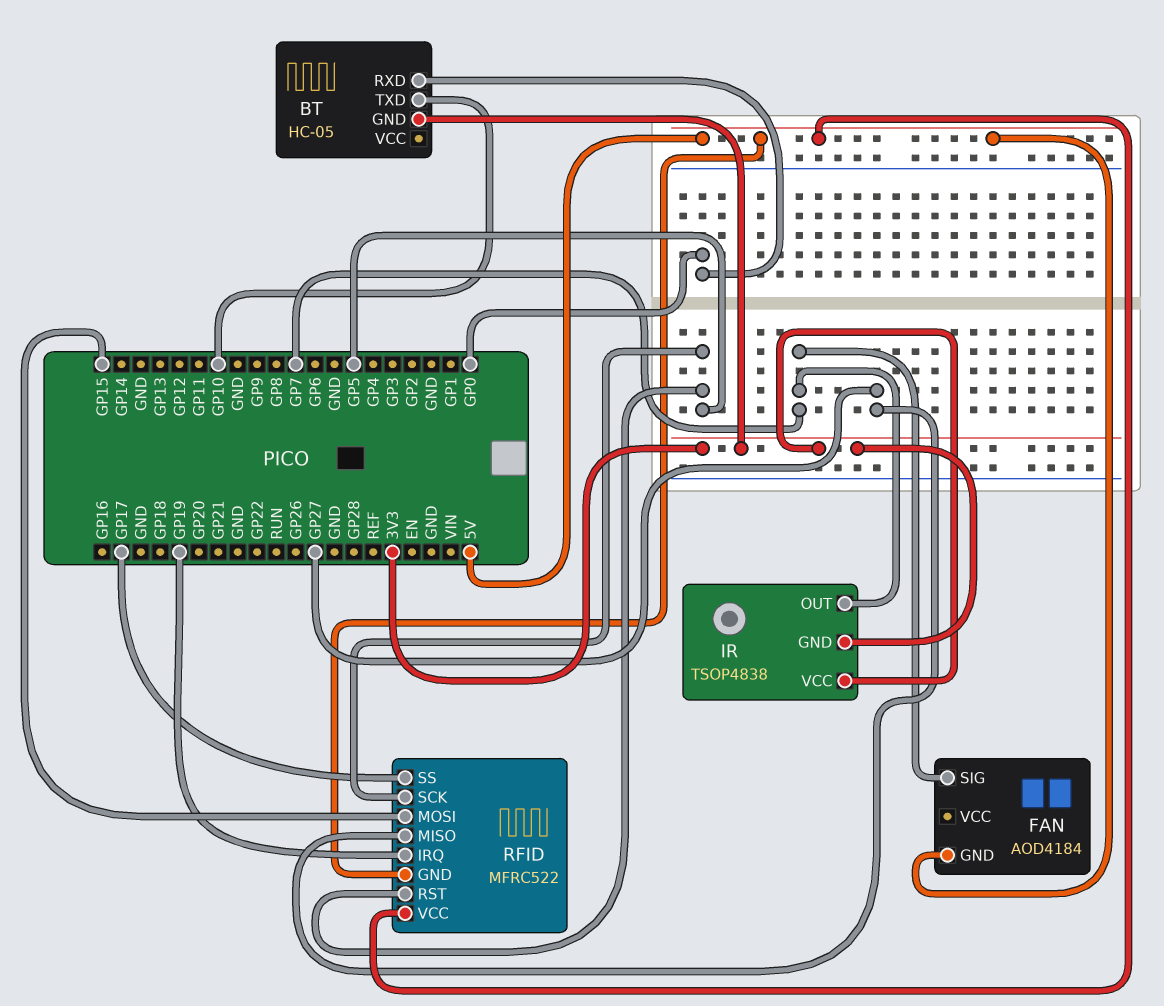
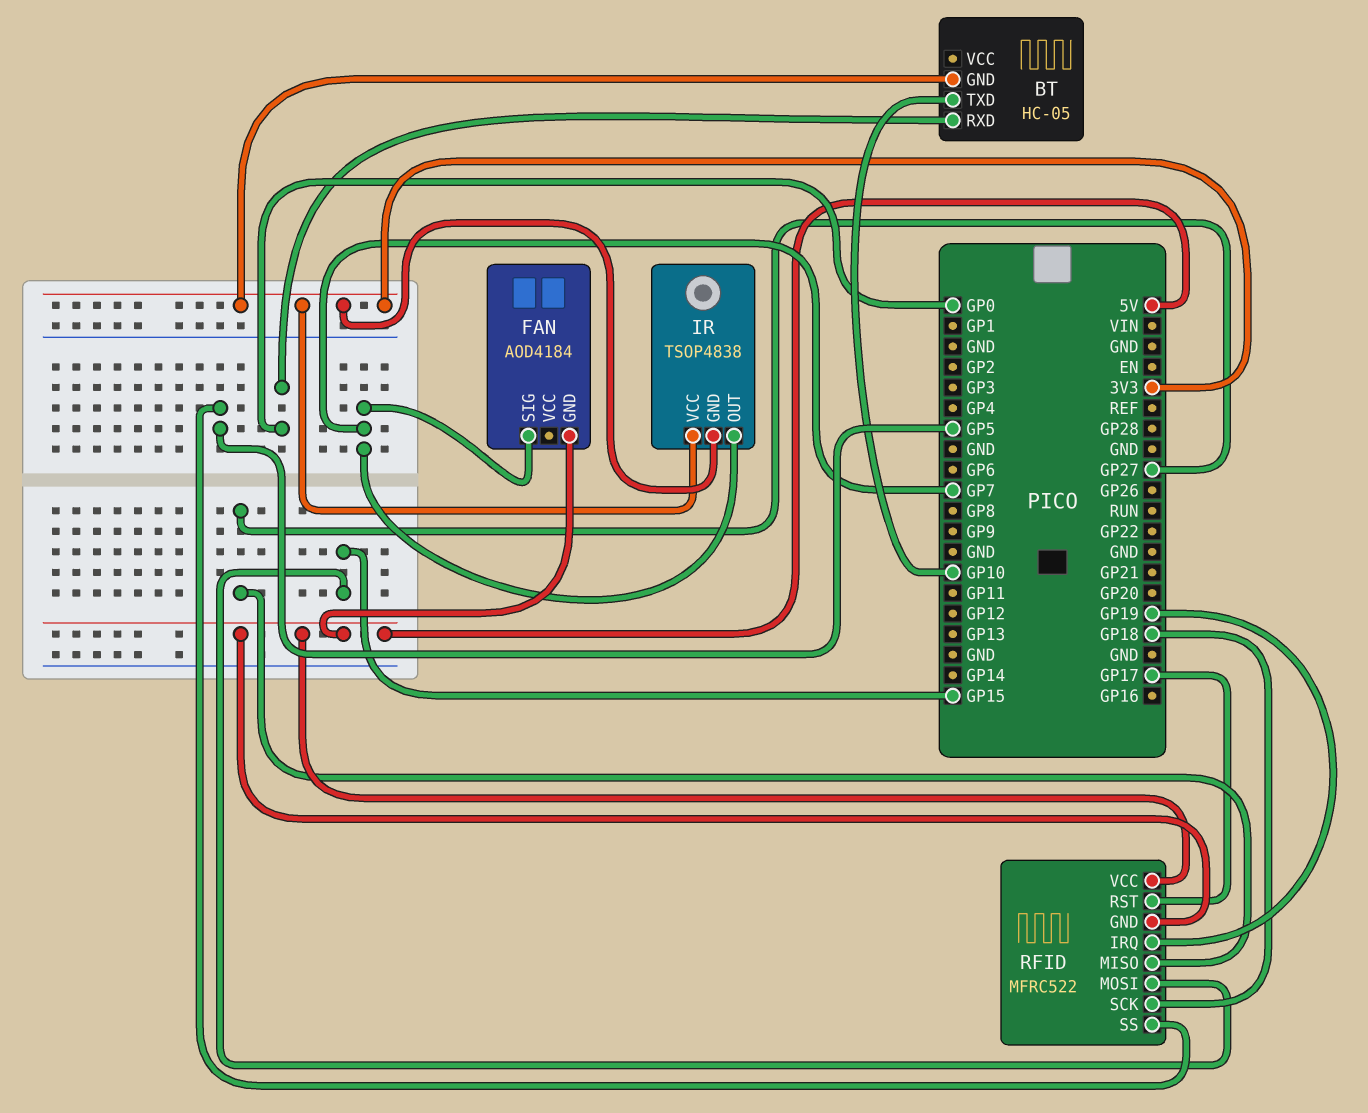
RFID pin RST: GP5 -> GP17
RFID pin SCK: GP5 -> GP18
RFID pin SS: GP17 -> GP5

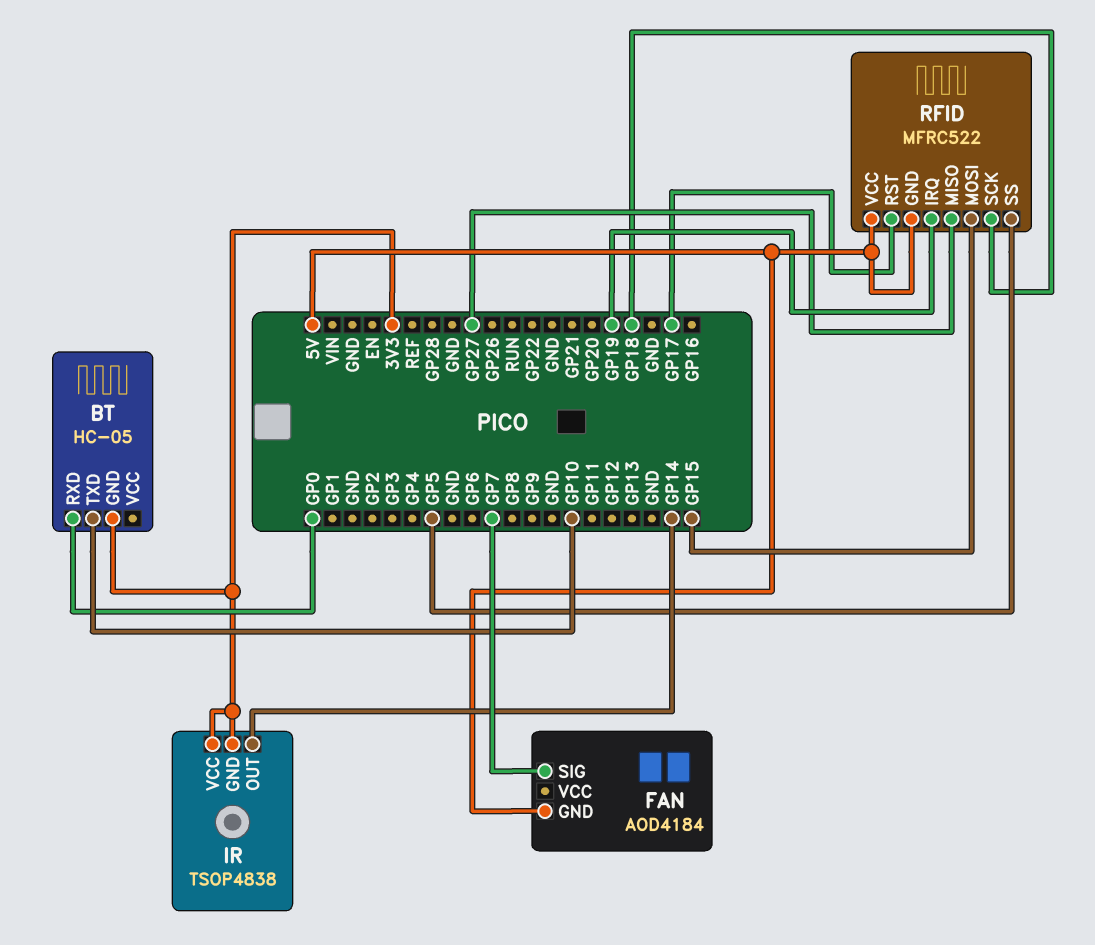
IR pin OUT: GP7 -> GP14

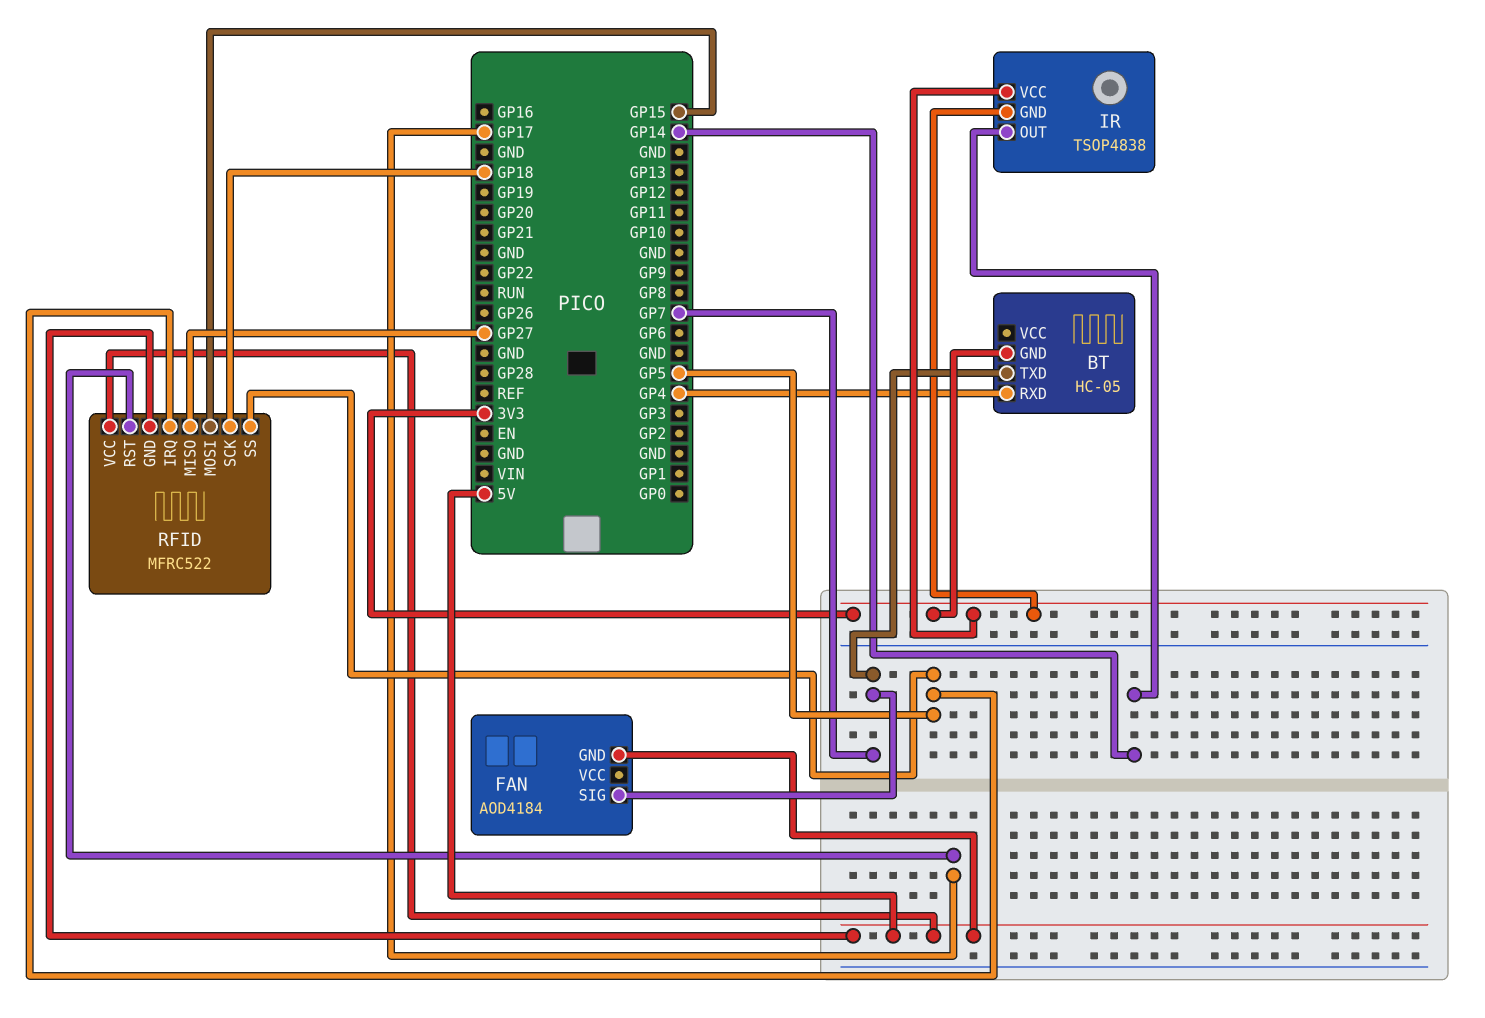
BT pin RXD: GP0 -> GP4
BT pin TXD: GP10 -> GP7
RFID pin IRQ: GP19 -> GP5

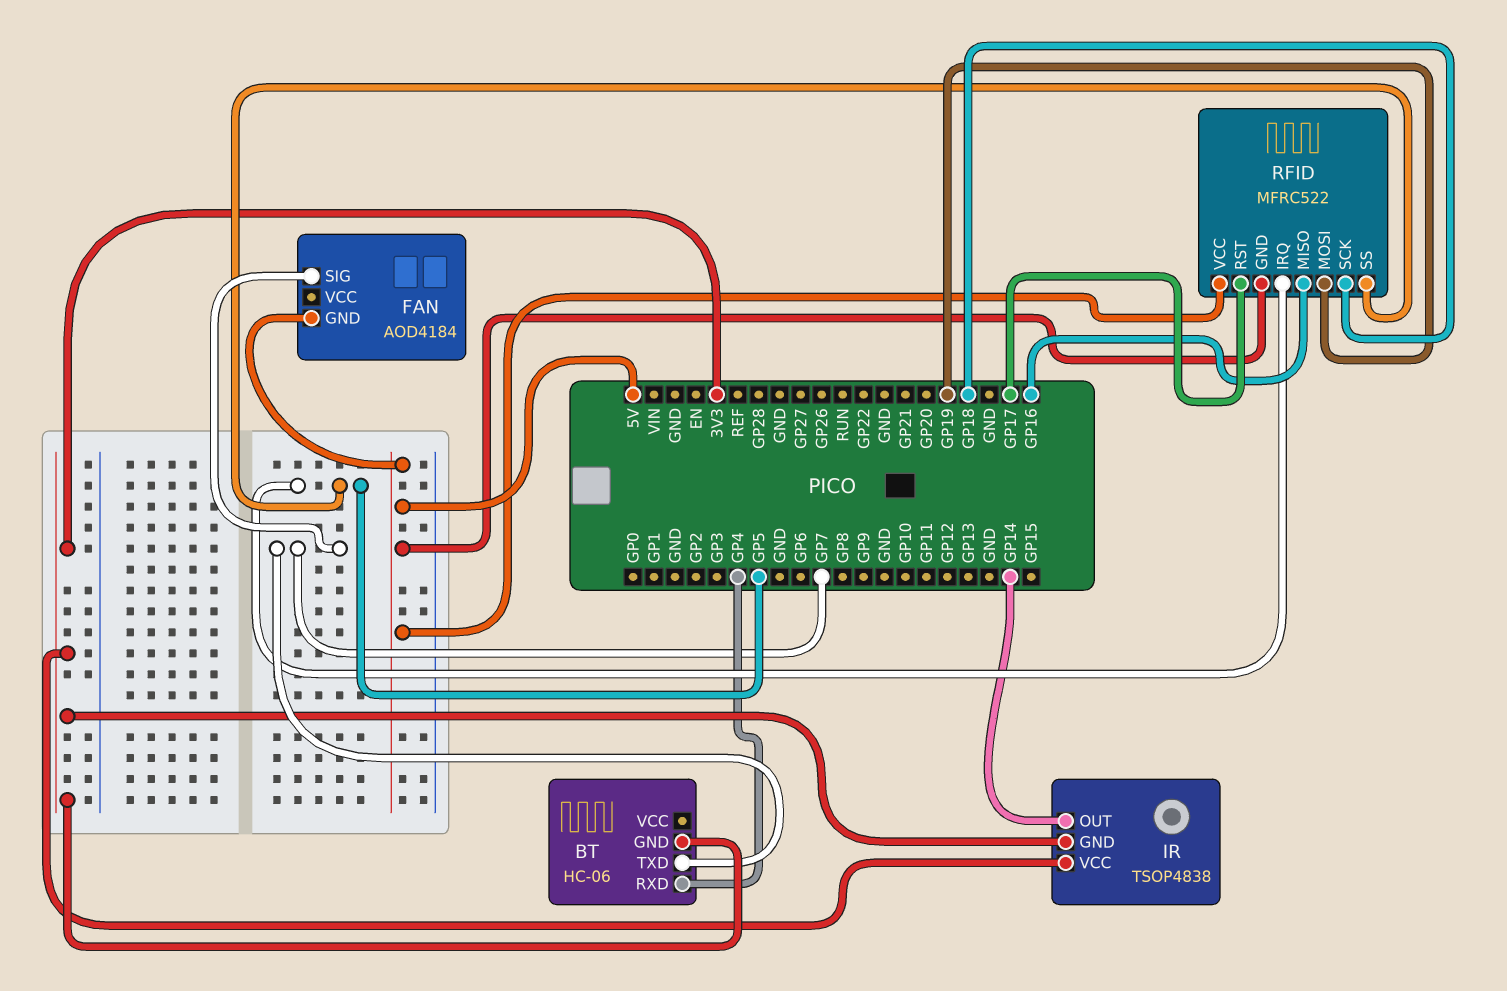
BT: HC-05 -> HC-06
RFID pin MISO: GP27 -> GP16
RFID pin MOSI: GP15 -> GP19

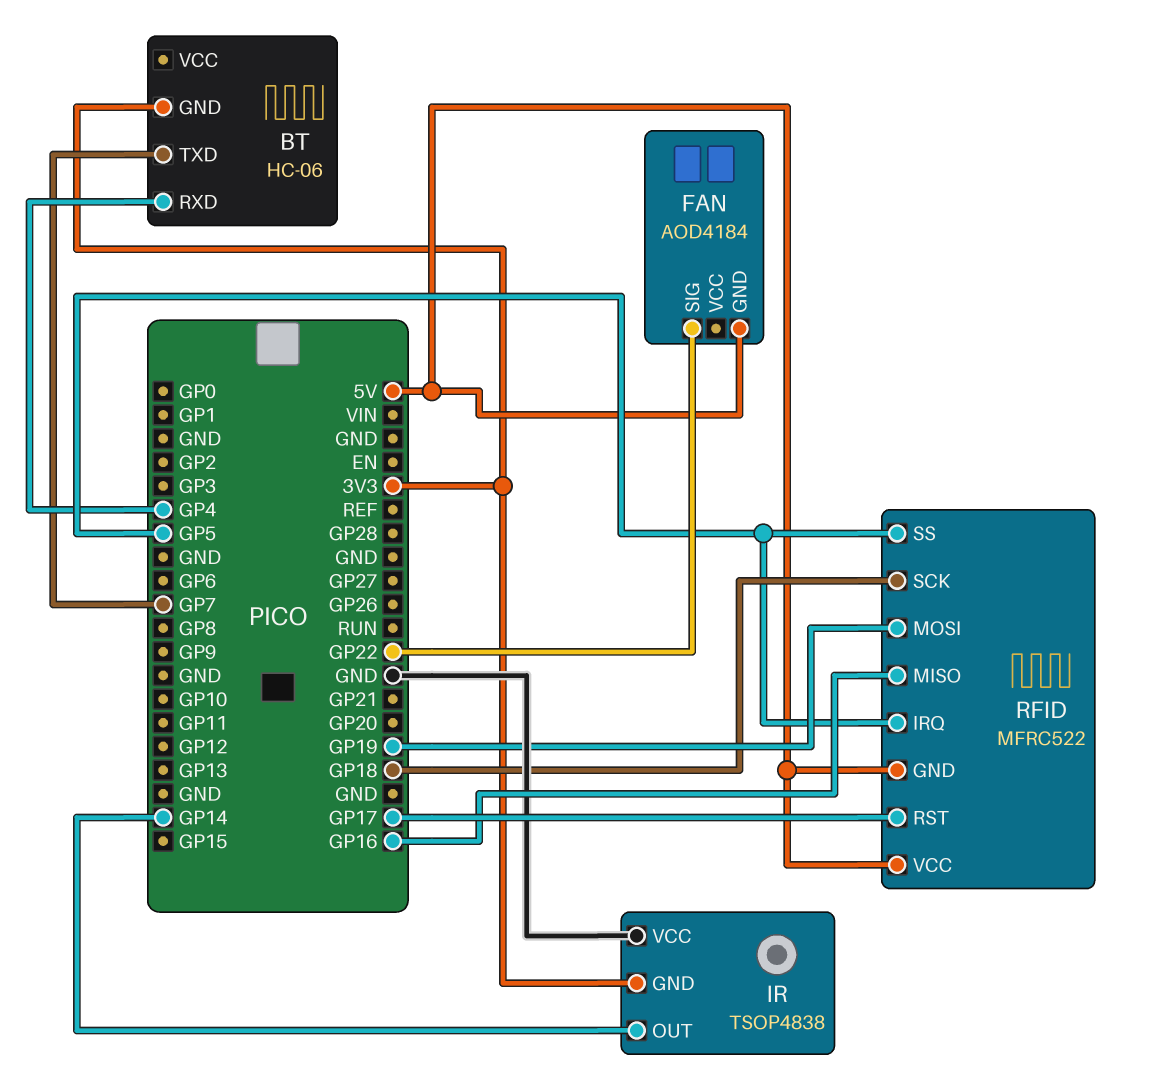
FAN pin SIG: GP7 -> GP22
IR pin VCC: 3V3 -> GND

